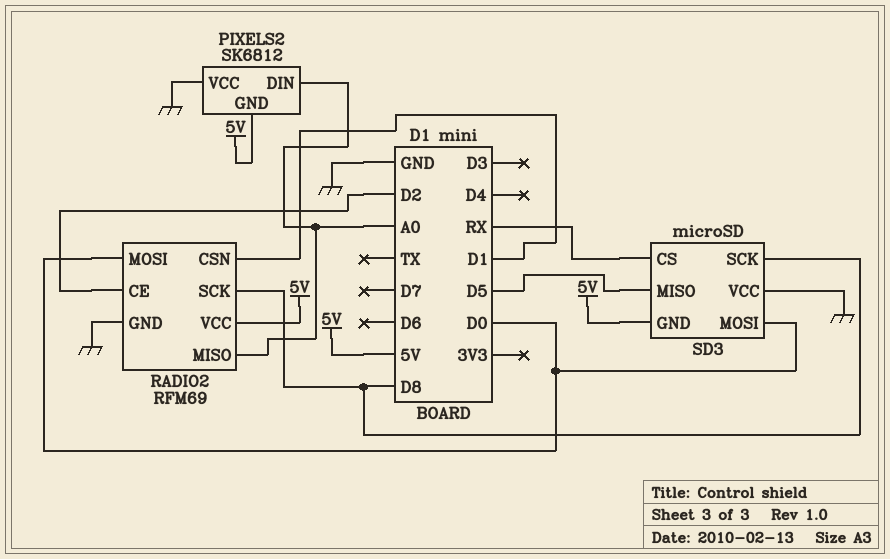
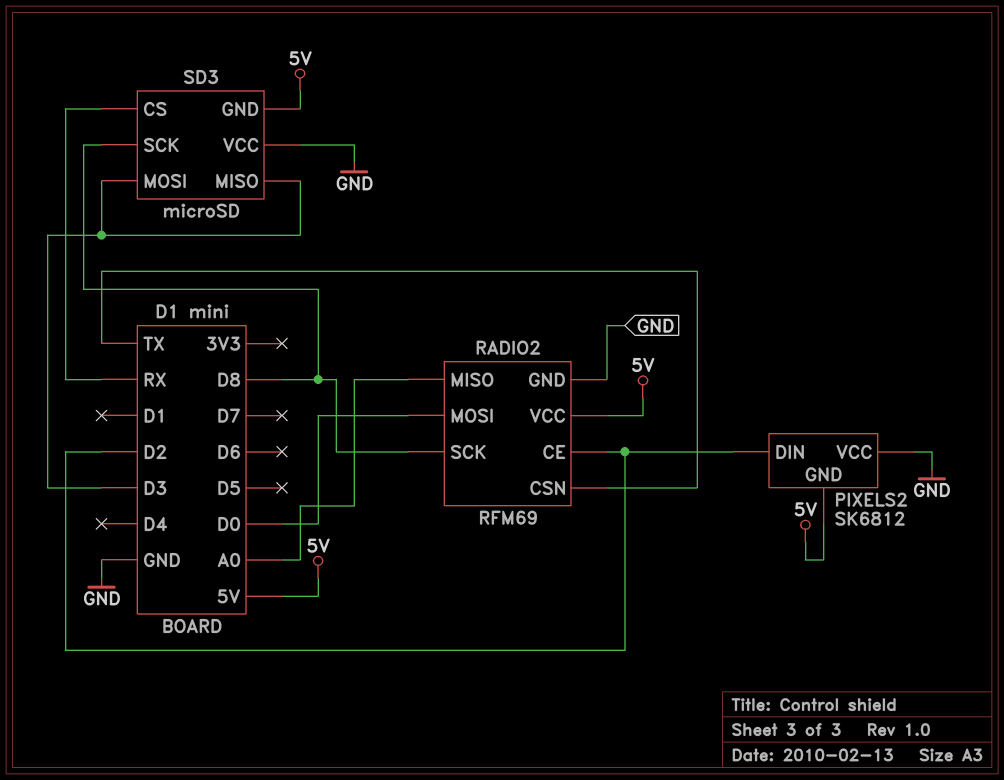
PIXELS2 pin DIN: A0 -> D2
RADIO2 pin CSN: D1 -> TX
SD3 pin MISO: D5 -> D3
SD3 pin MOSI: D0 -> D3

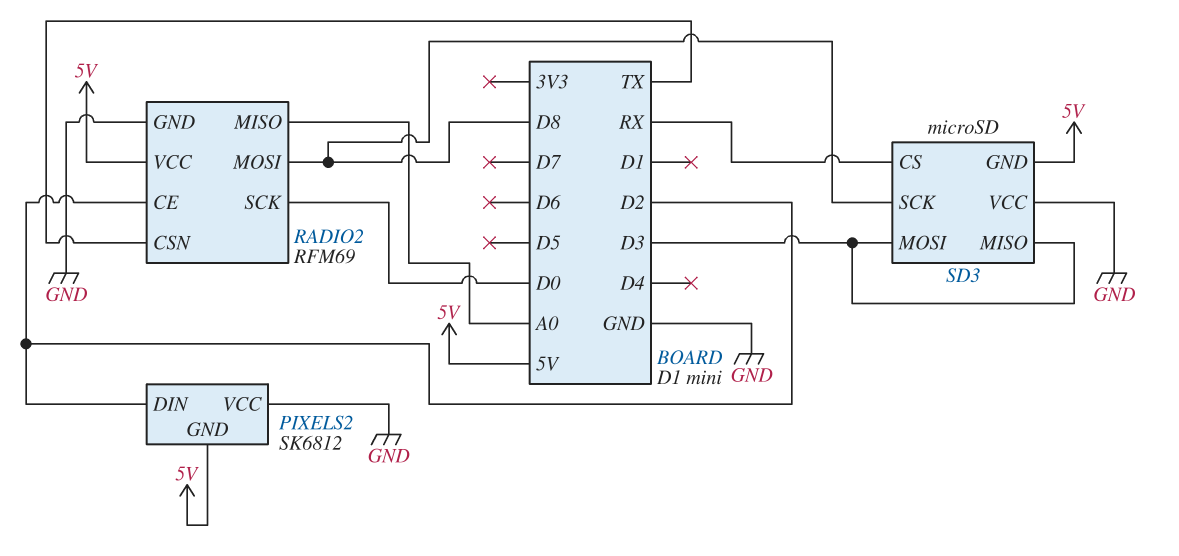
RADIO2 pin MOSI: D0 -> D8
RADIO2 pin SCK: D8 -> D0

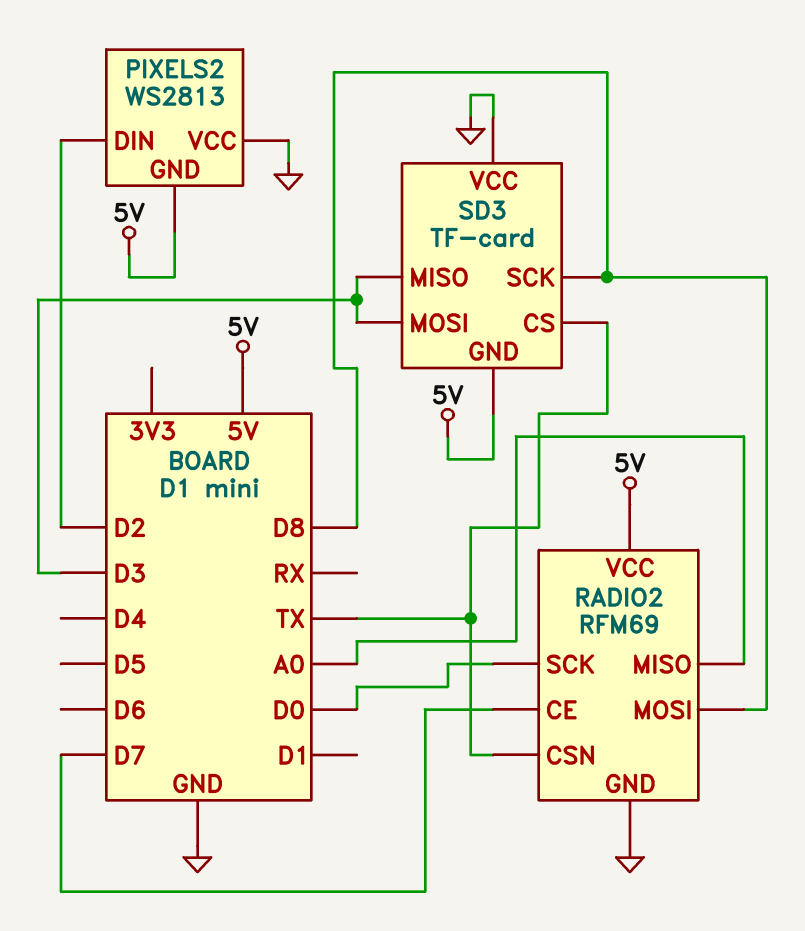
PIXELS2: SK6812 -> WS2813
RADIO2 pin CE: D2 -> D7
SD3: microSD -> TF-card
SD3 pin CS: RX -> TX

